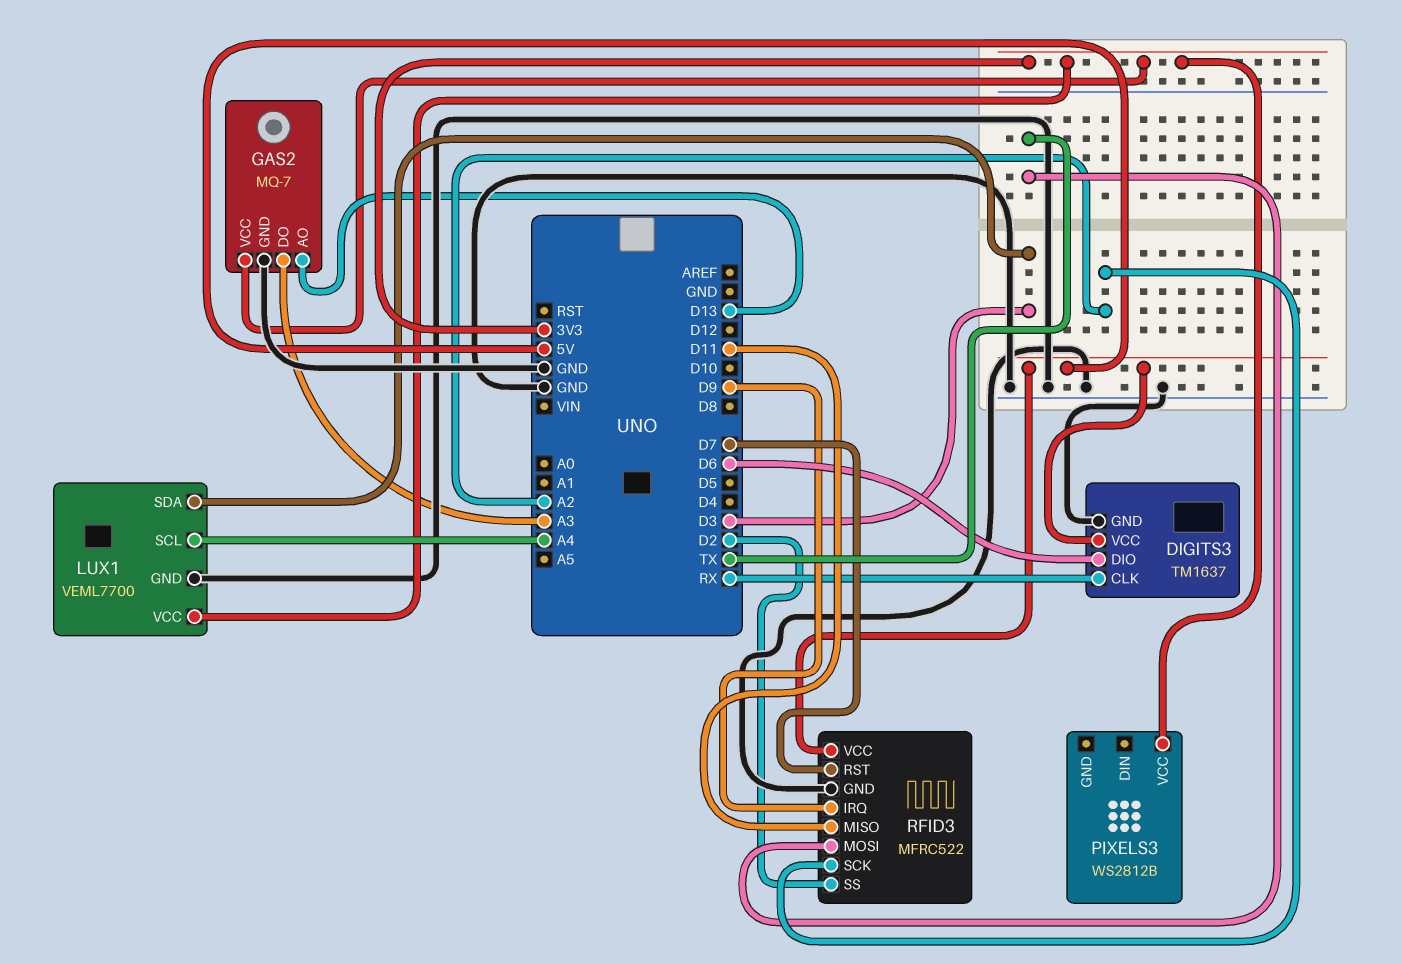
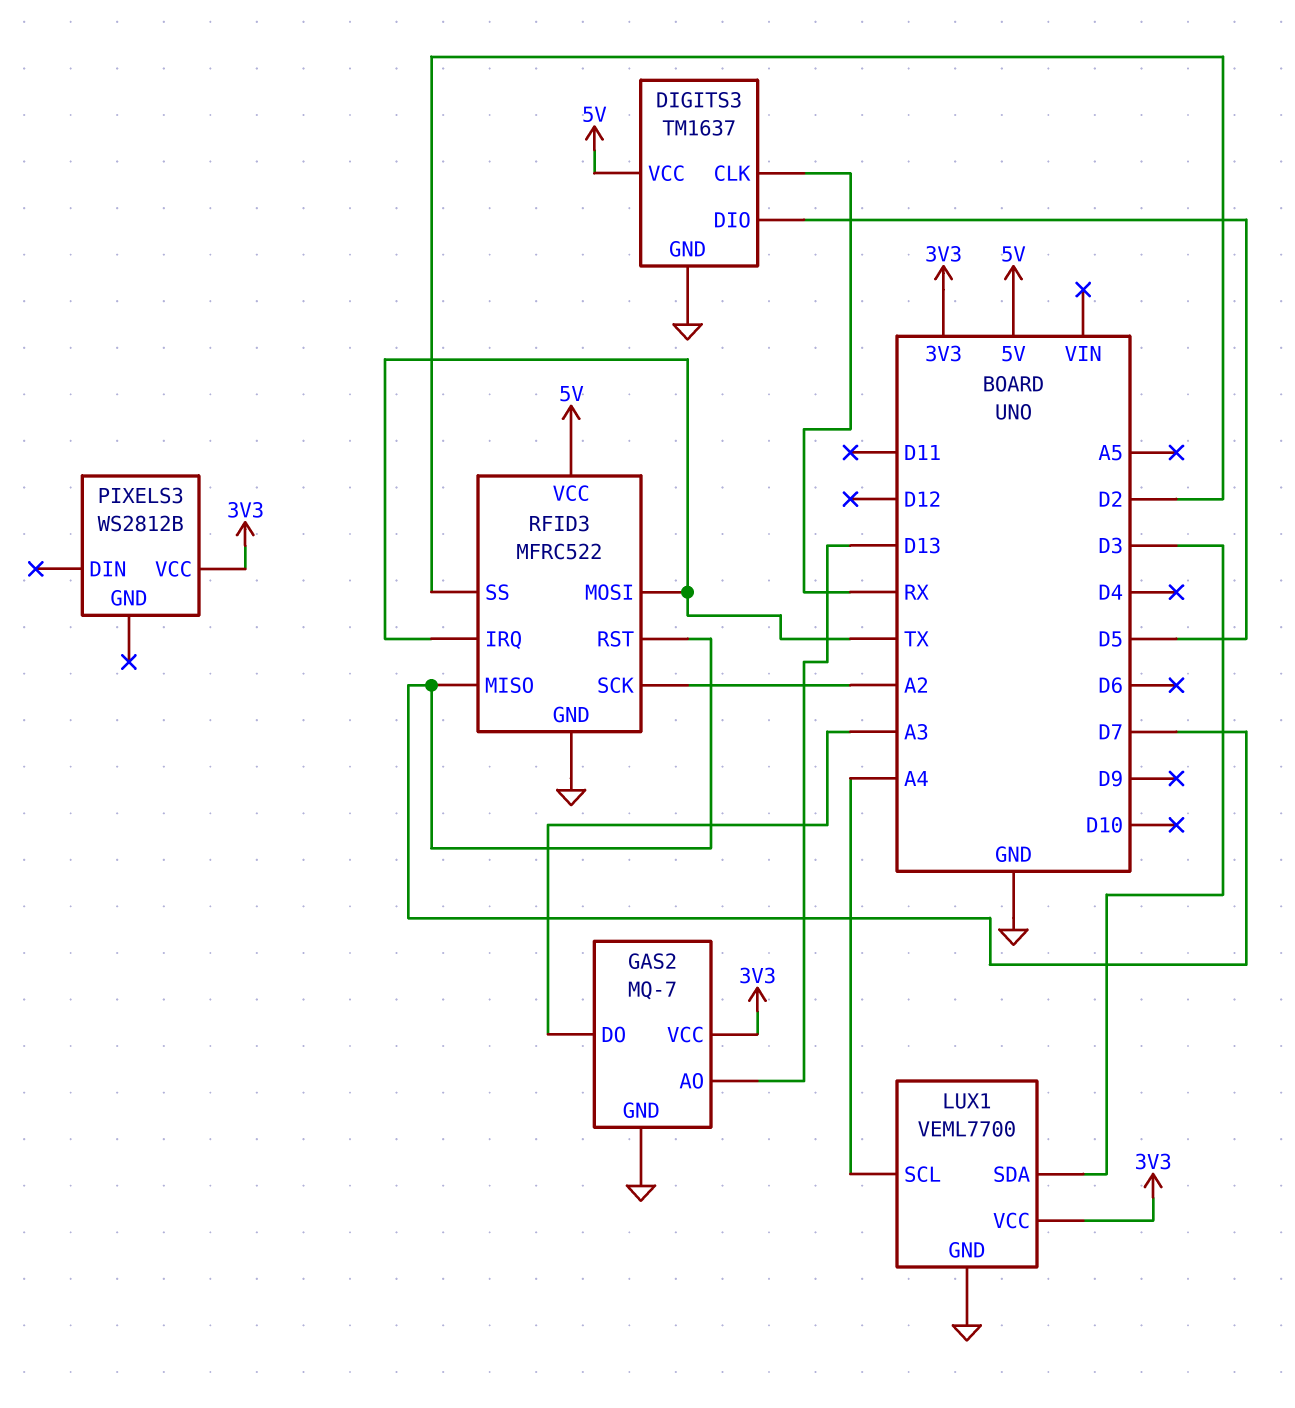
DIGITS3 pin DIO: D6 -> D5
RFID3 pin IRQ: D9 -> TX
RFID3 pin MISO: D11 -> D7

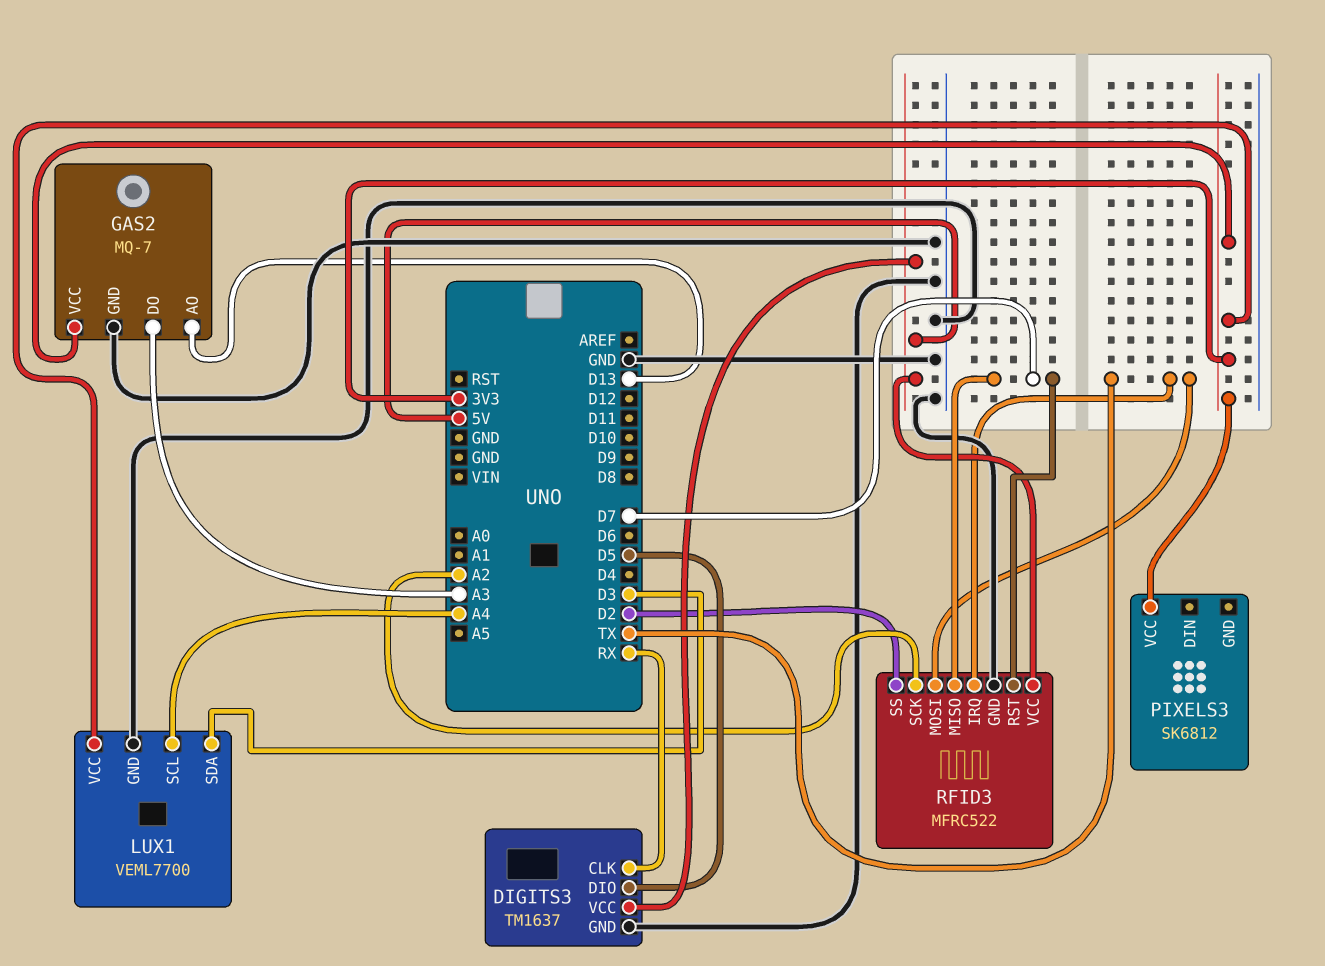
PIXELS3: WS2812B -> SK6812

